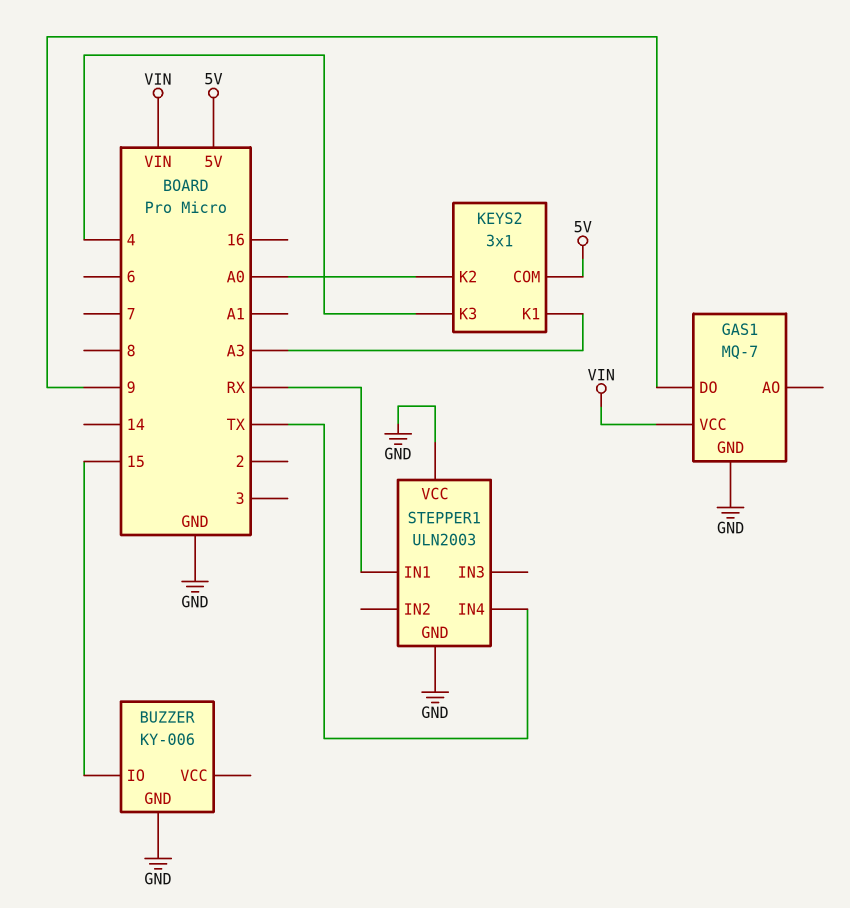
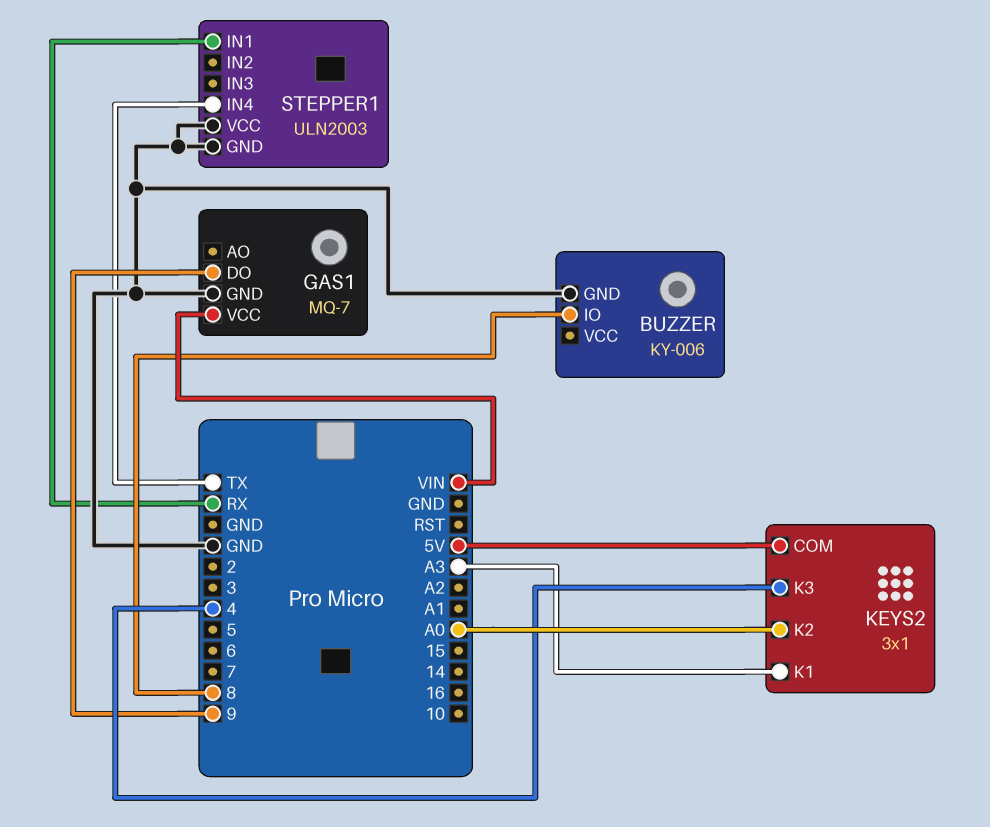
BUZZER pin IO: 15 -> 8

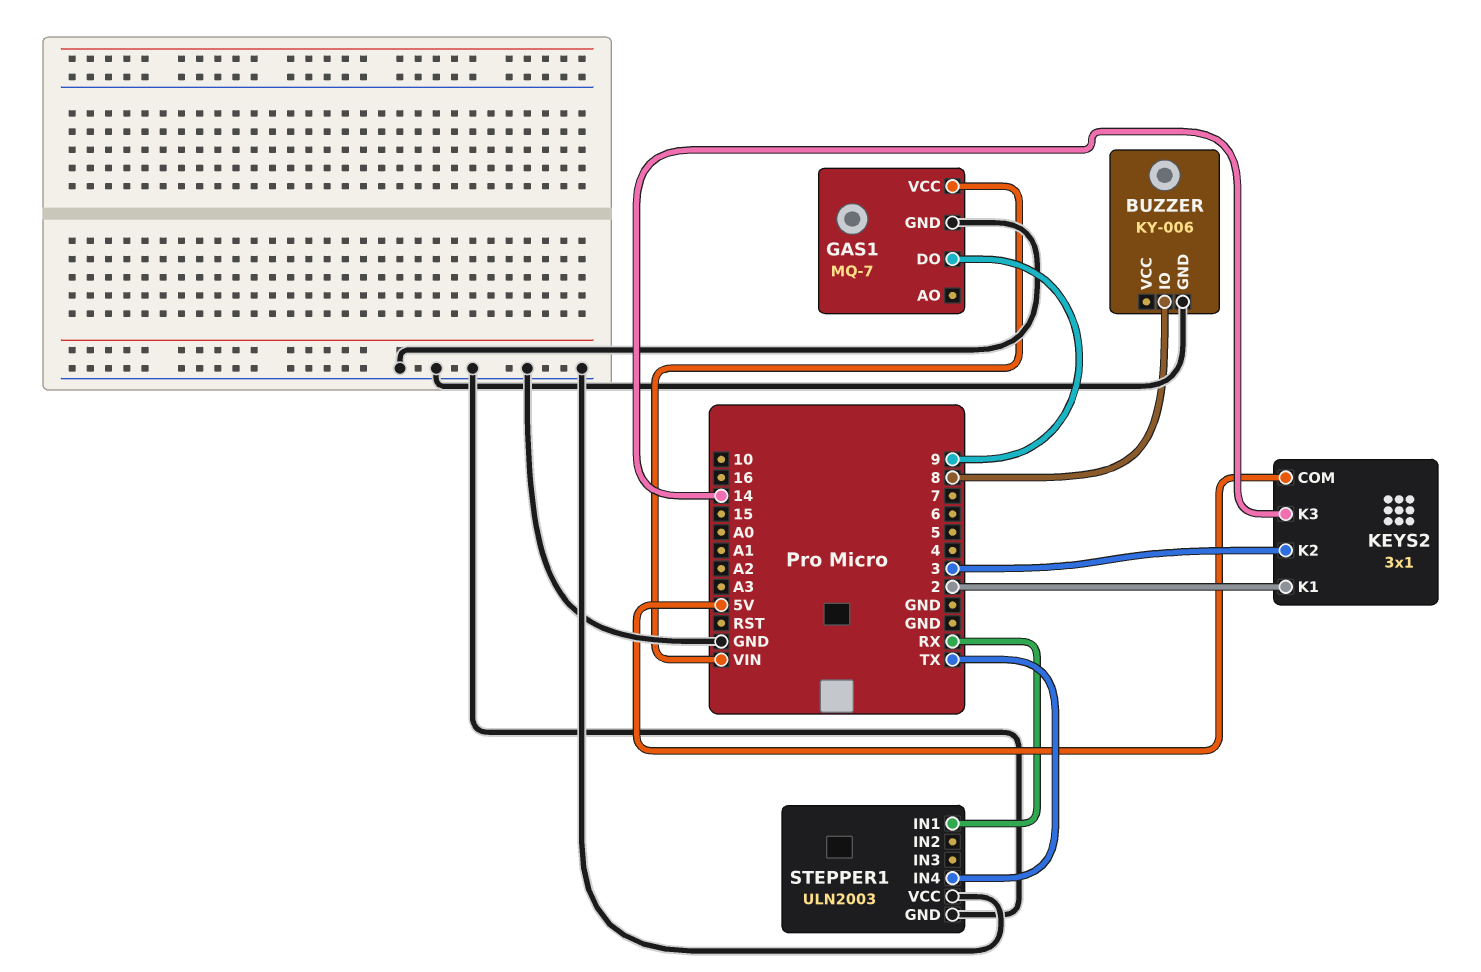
KEYS2 pin K1: A3 -> 2
KEYS2 pin K2: A0 -> 3
KEYS2 pin K3: 4 -> 14

